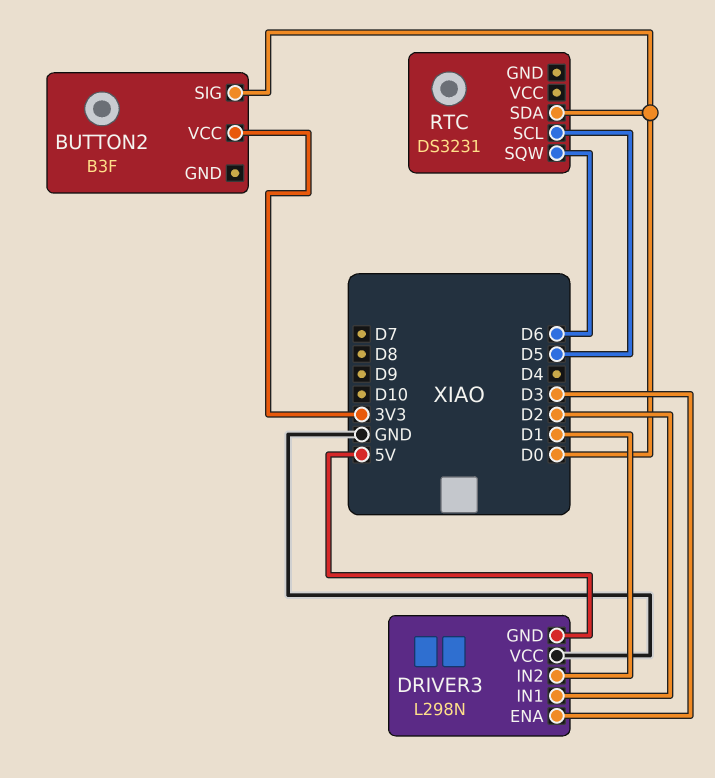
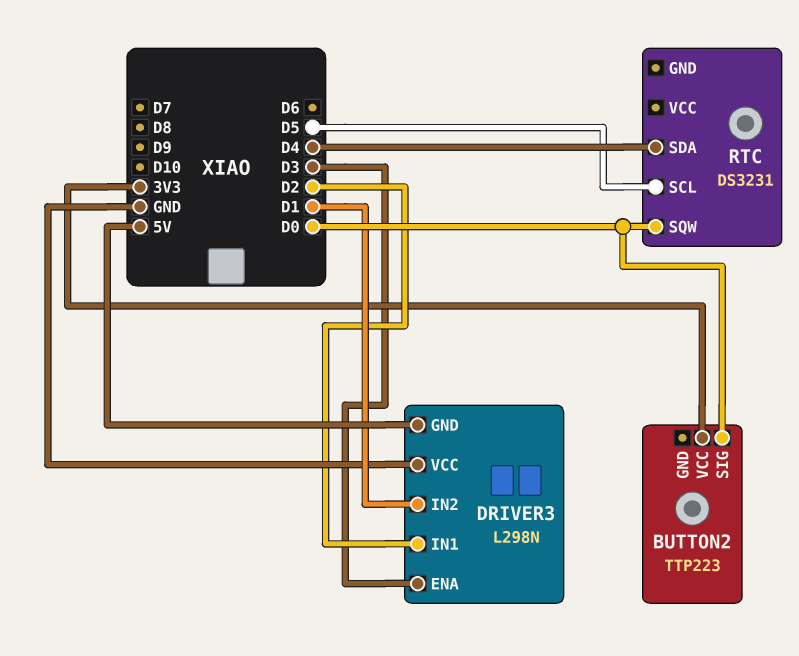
BUTTON2: B3F -> TTP223
RTC pin SDA: D0 -> D4
RTC pin SQW: D6 -> D0

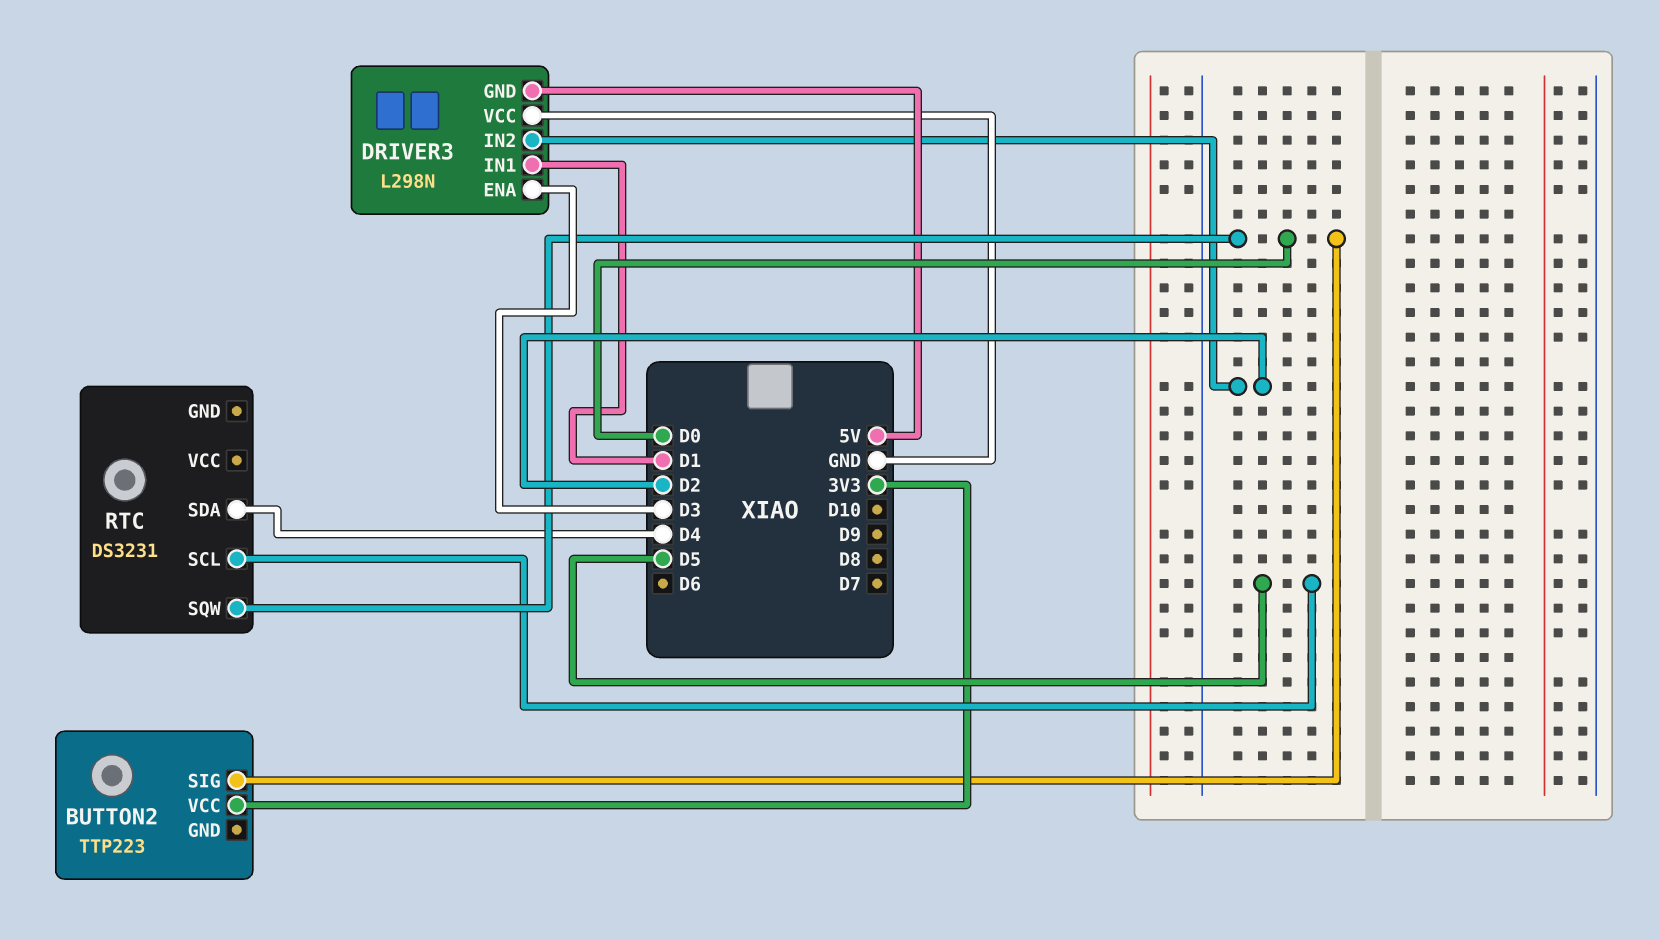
DRIVER3 pin IN1: D2 -> D1
DRIVER3 pin IN2: D1 -> D2

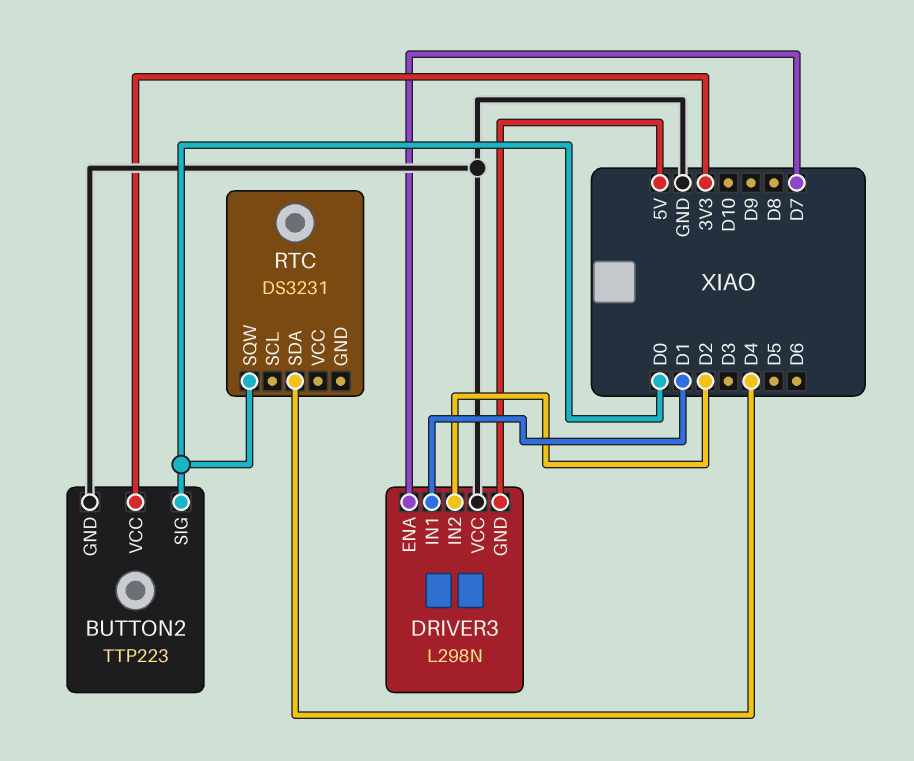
BUTTON2 pin GND: none -> GND
DRIVER3 pin ENA: D3 -> D7
RTC pin SCL: D5 -> none

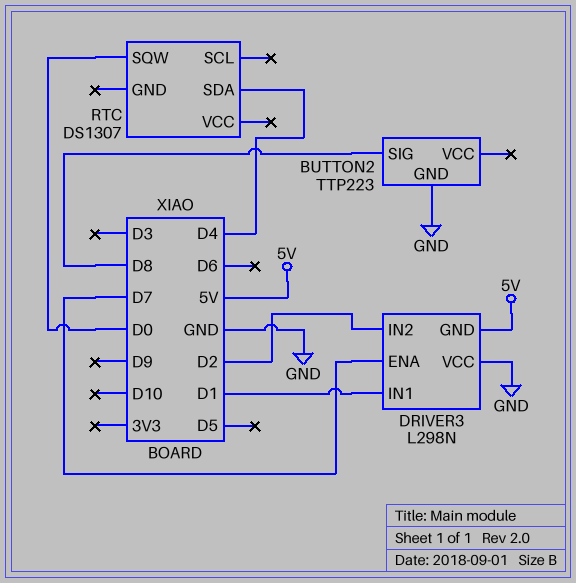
BUTTON2 pin SIG: D0 -> D8
BUTTON2 pin VCC: 3V3 -> none
RTC: DS3231 -> DS1307

